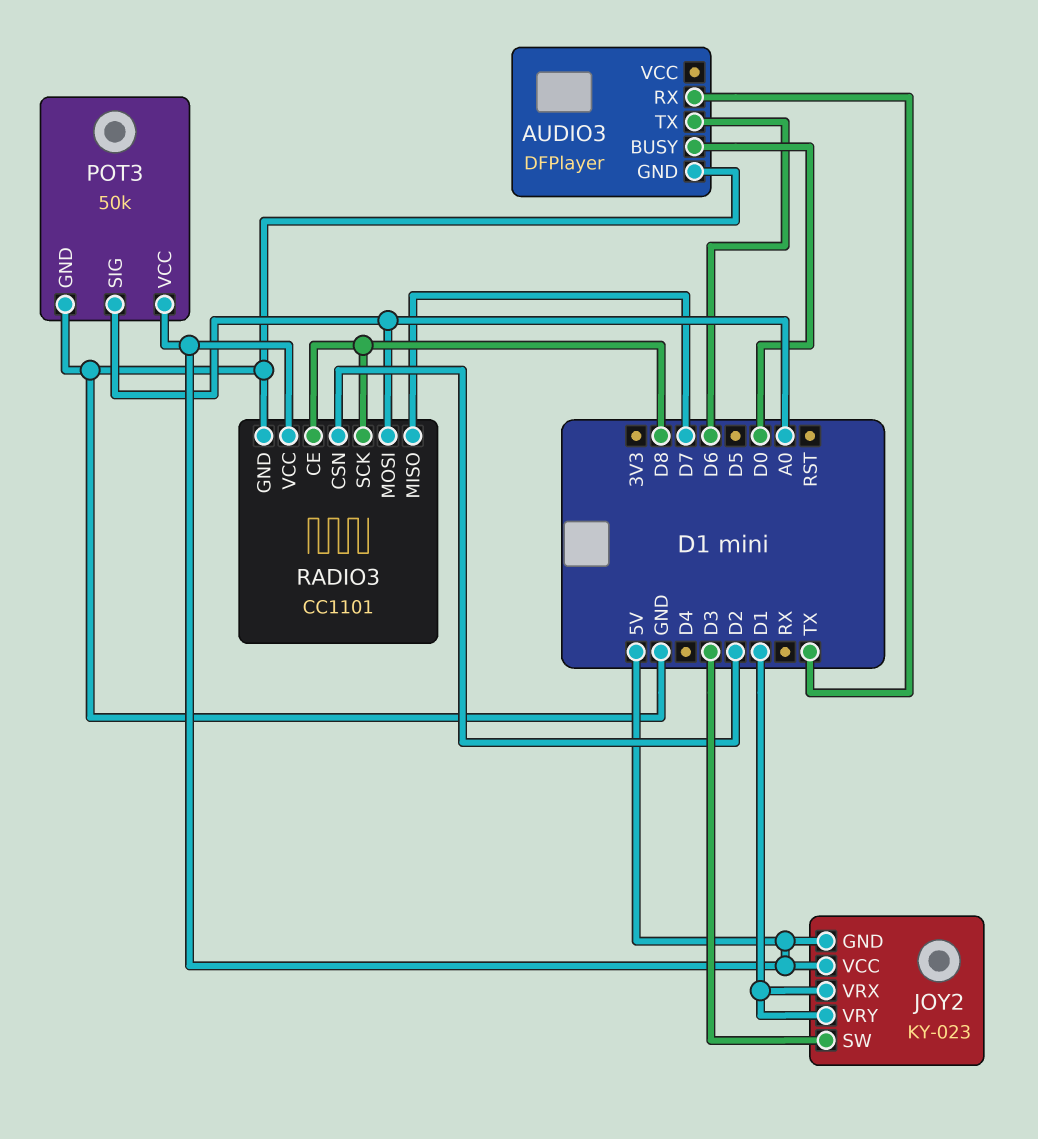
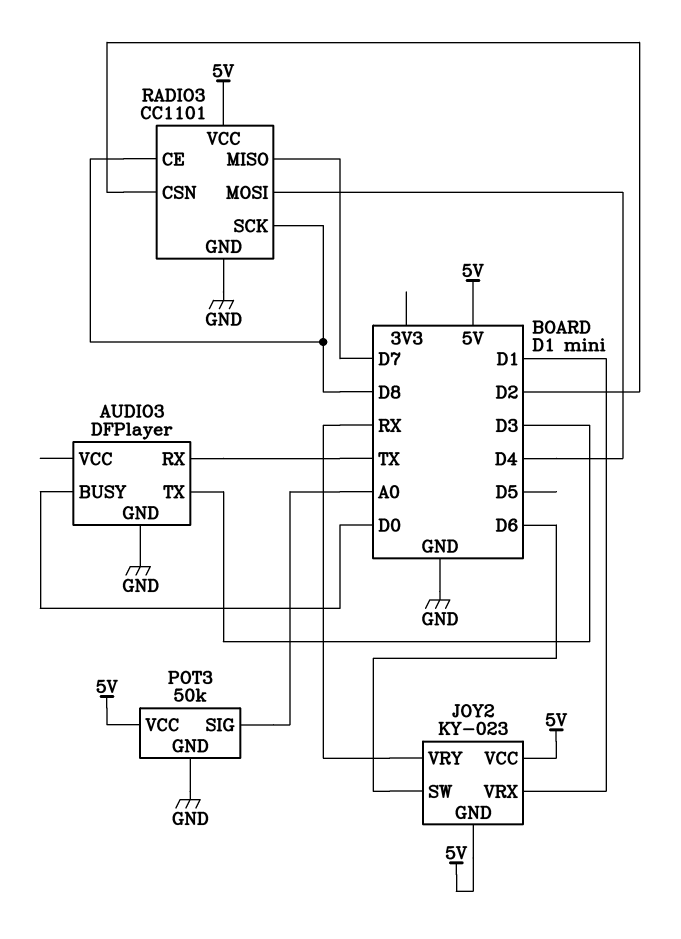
AUDIO3 pin TX: D6 -> D3
JOY2 pin SW: D3 -> D6
JOY2 pin VRY: D1 -> RX
RADIO3 pin MOSI: A0 -> D4

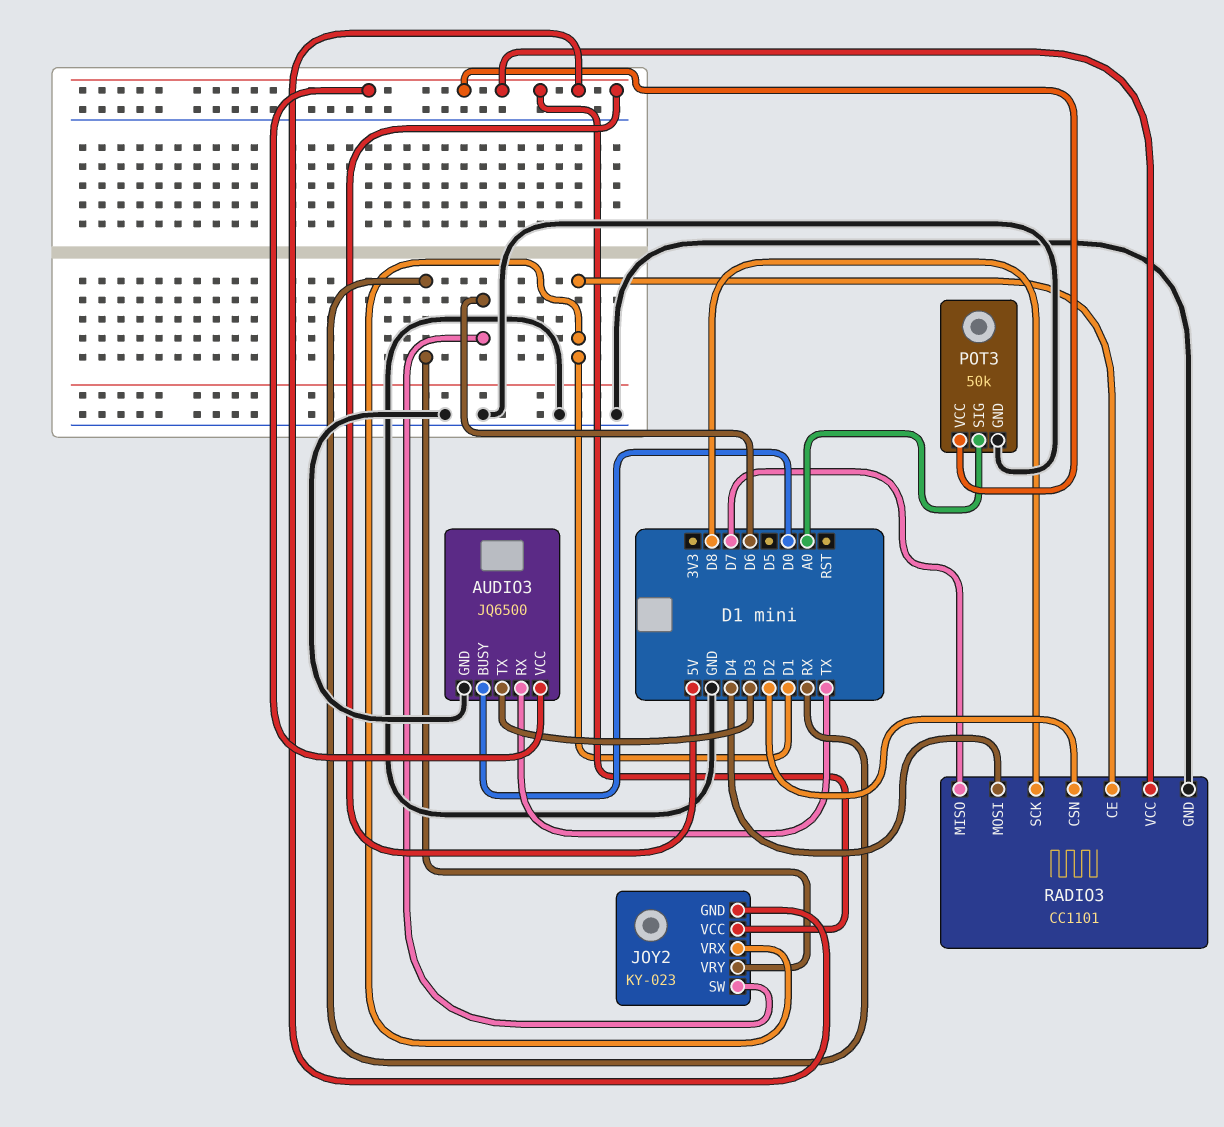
AUDIO3: DFPlayer -> JQ6500
AUDIO3 pin VCC: none -> 5V
RADIO3 pin CE: D8 -> D1

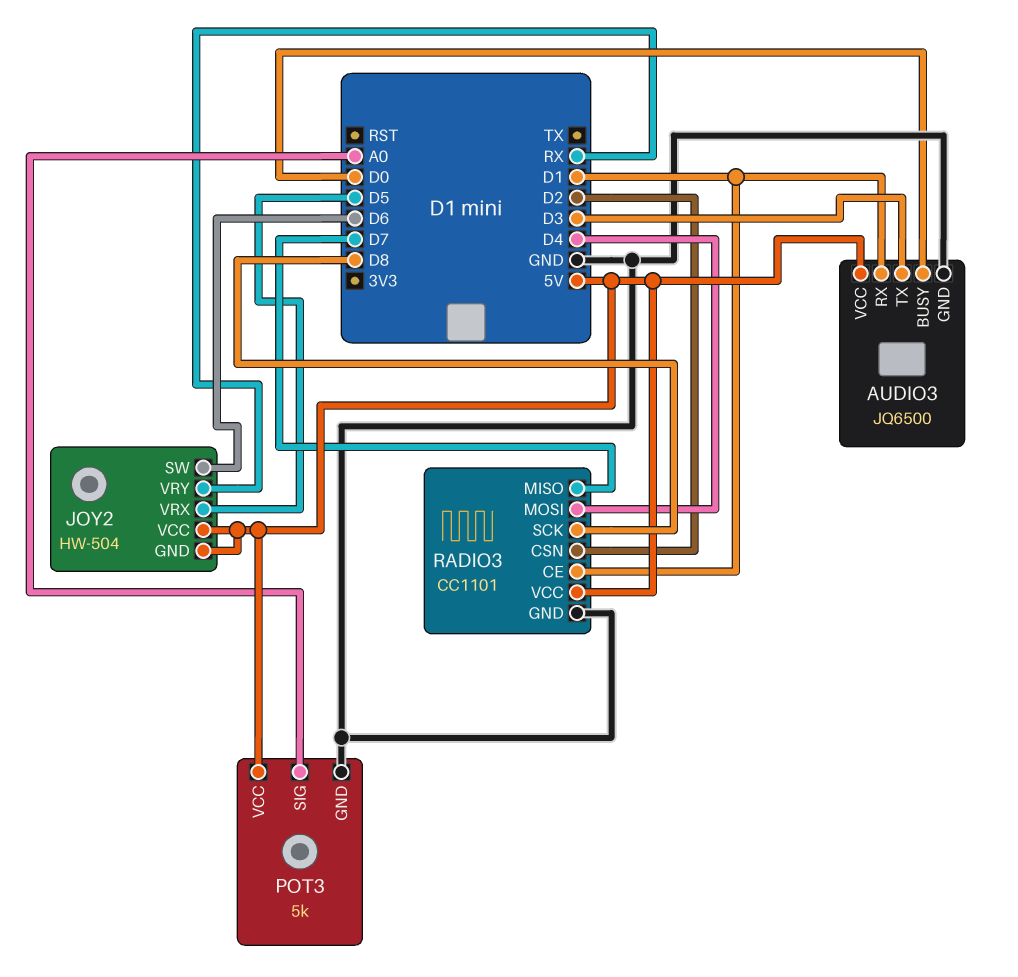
AUDIO3 pin RX: TX -> D1
JOY2: KY-023 -> HW-504
JOY2 pin VRX: D1 -> D5
POT3: 50k -> 5k

